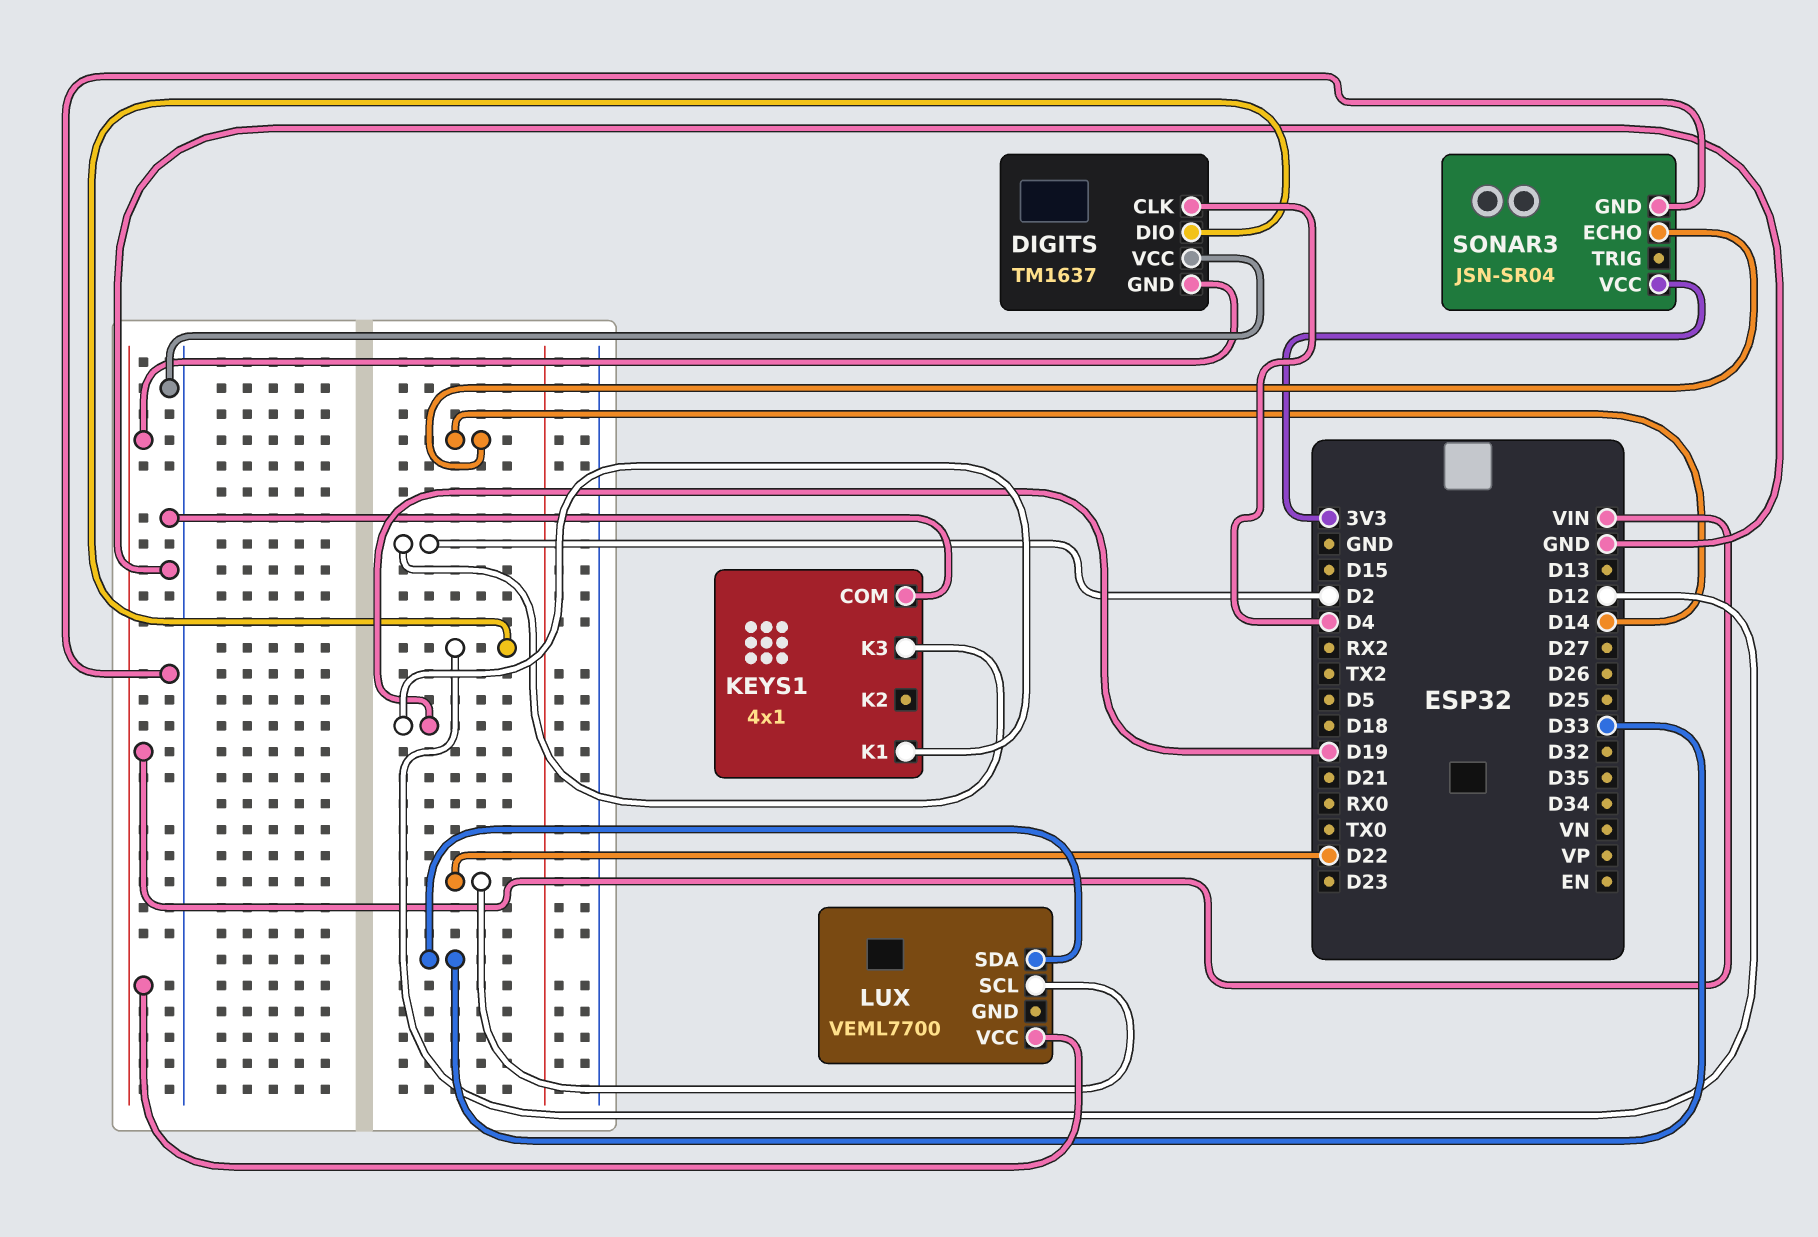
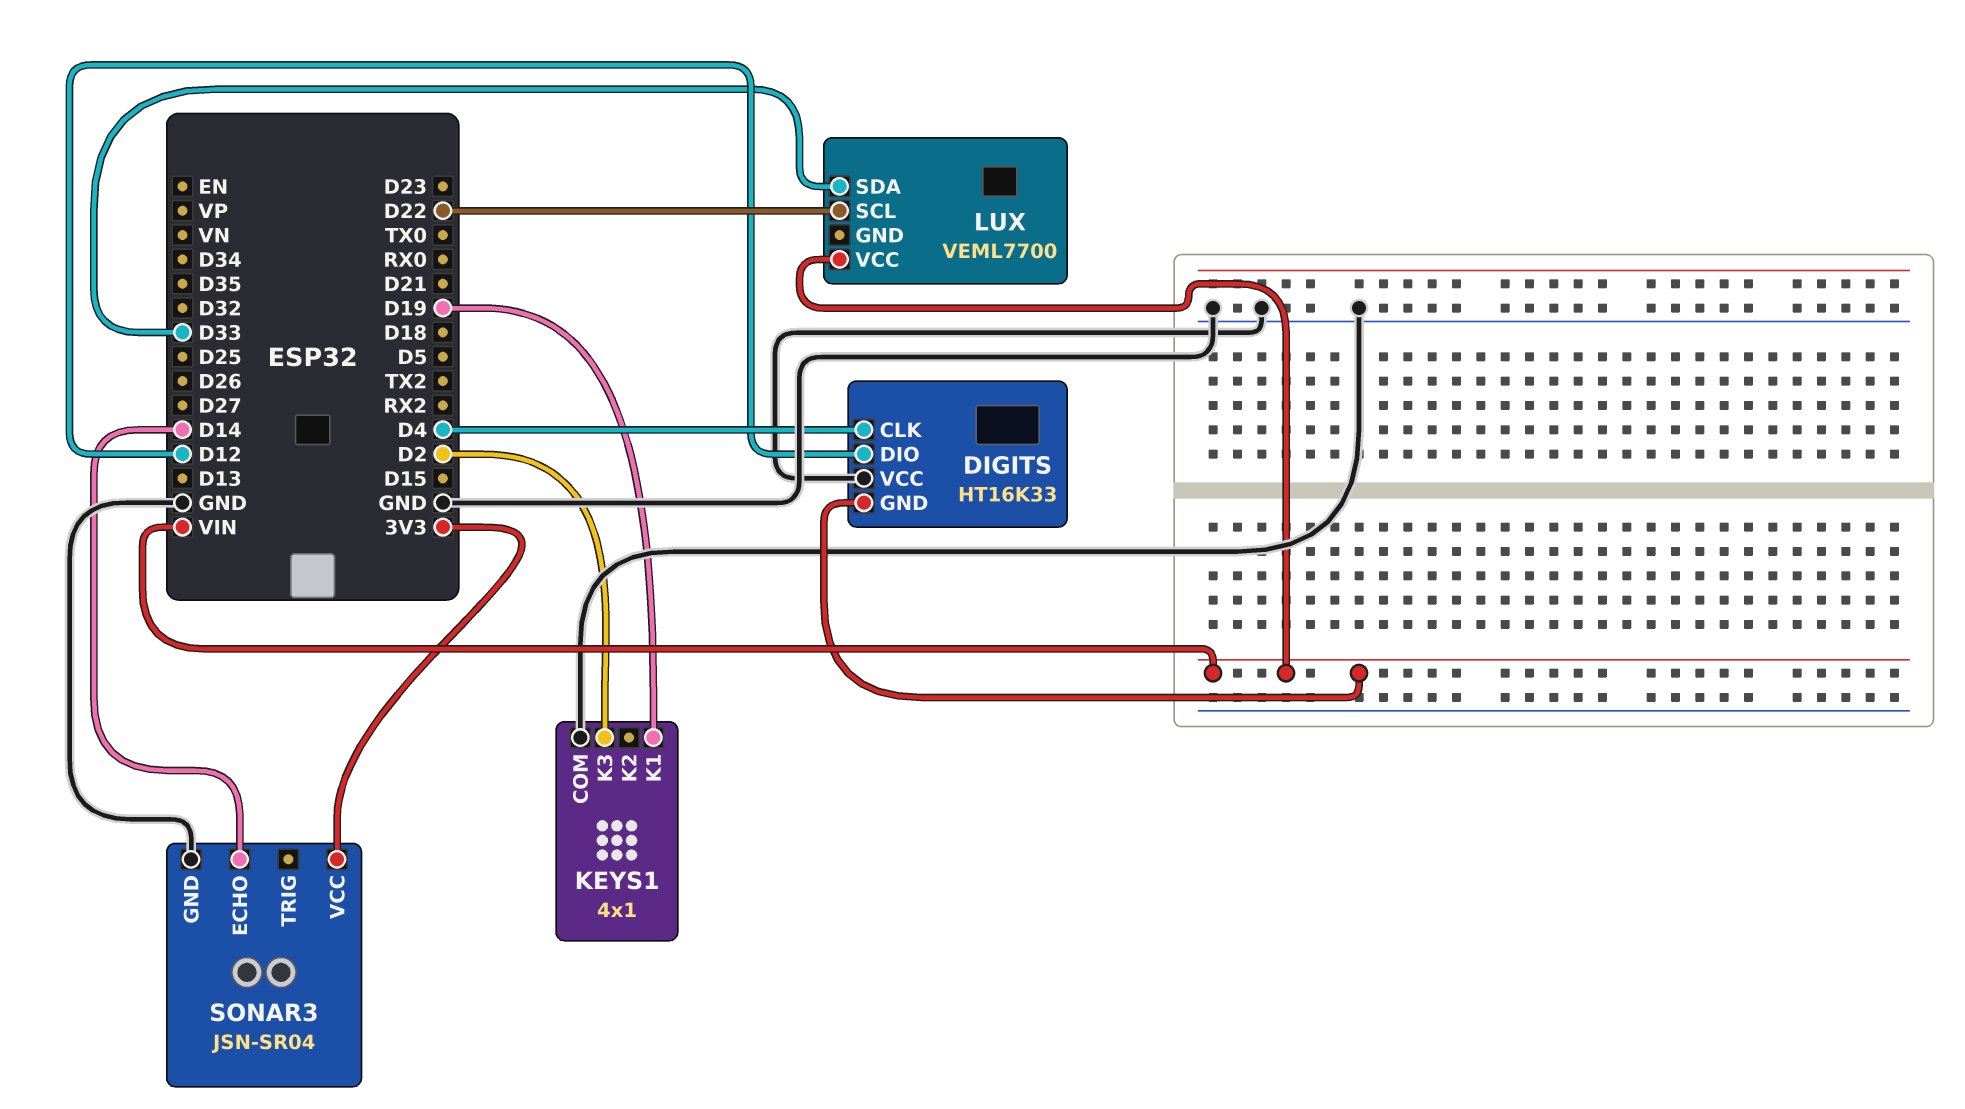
DIGITS: TM1637 -> HT16K33

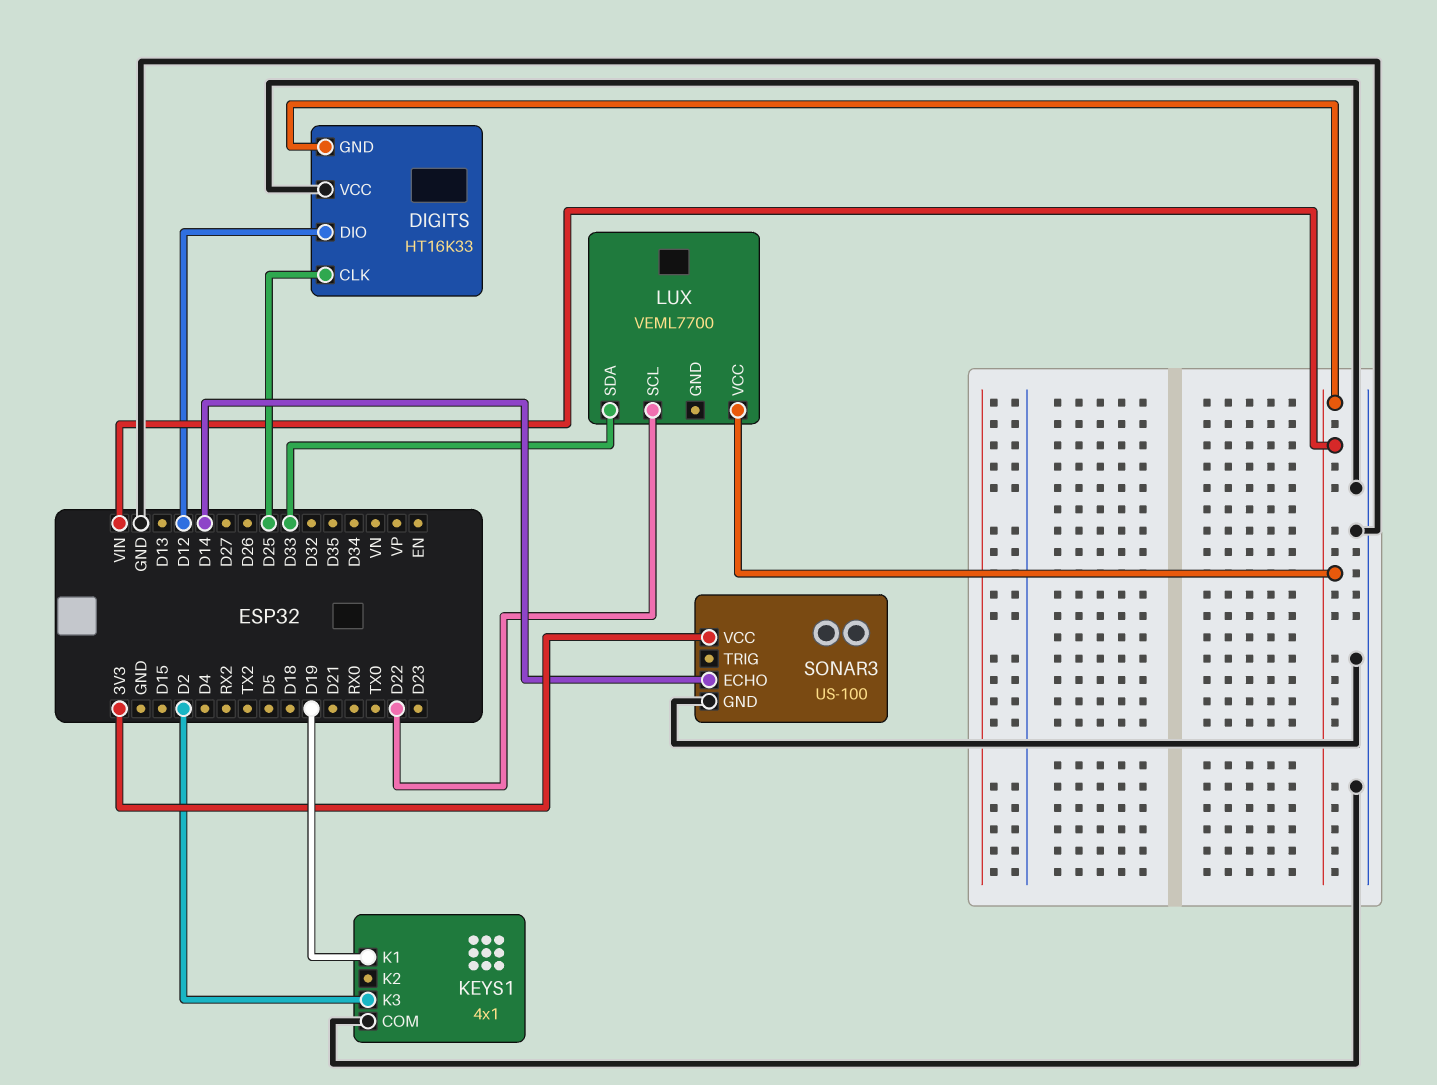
DIGITS pin CLK: D4 -> D25
SONAR3: JSN-SR04 -> US-100

